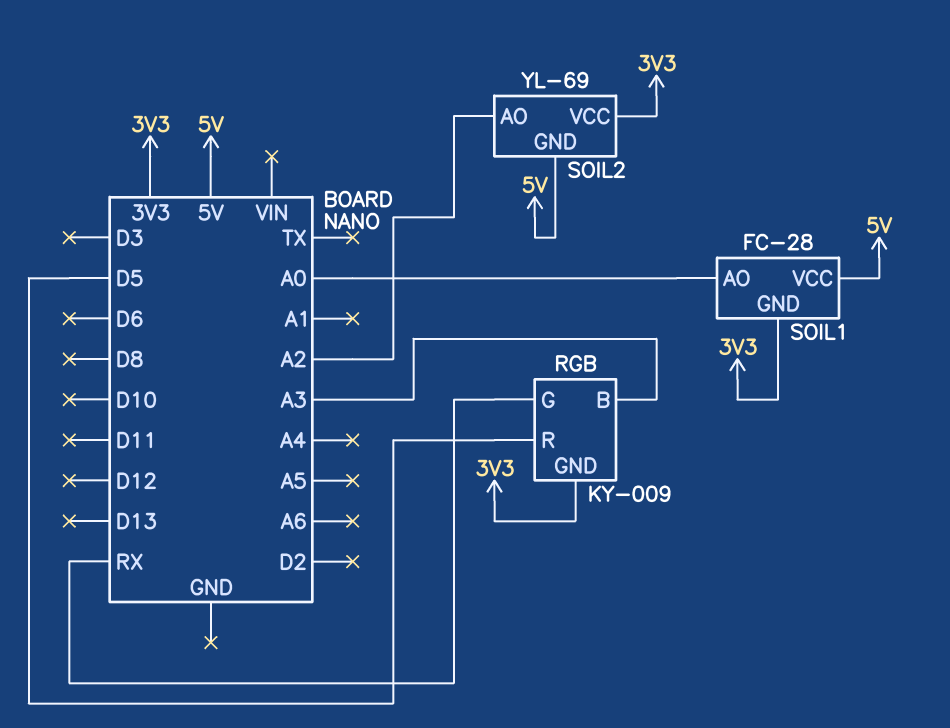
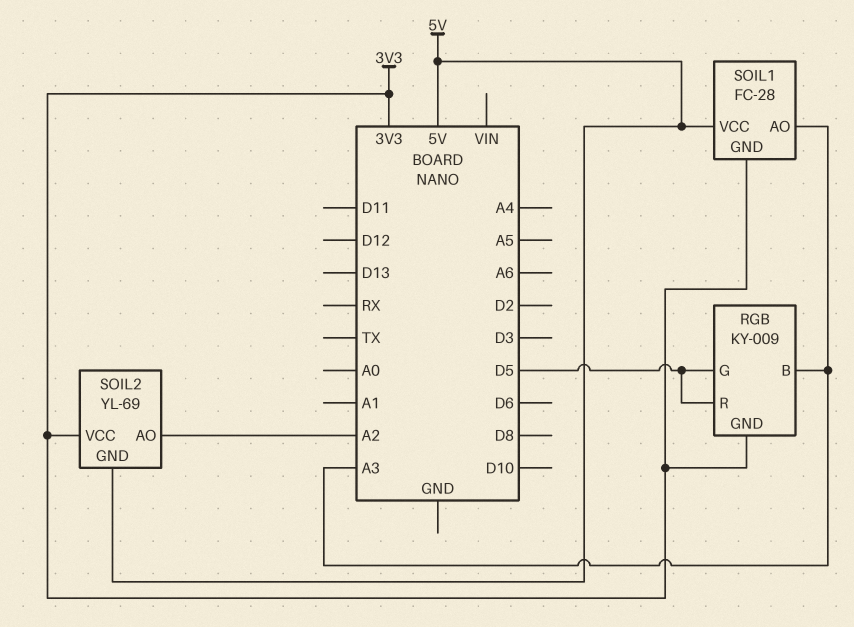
RGB pin G: RX -> D5
SOIL1 pin AO: A0 -> A3

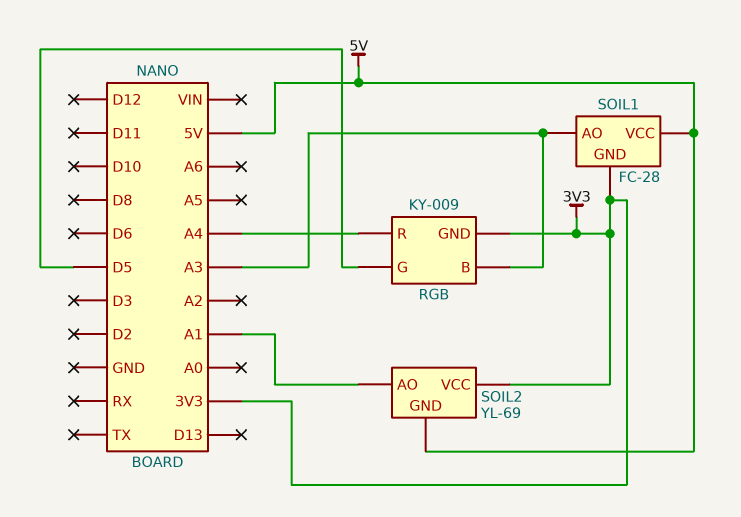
RGB pin R: D5 -> A4
SOIL2 pin AO: A2 -> A1

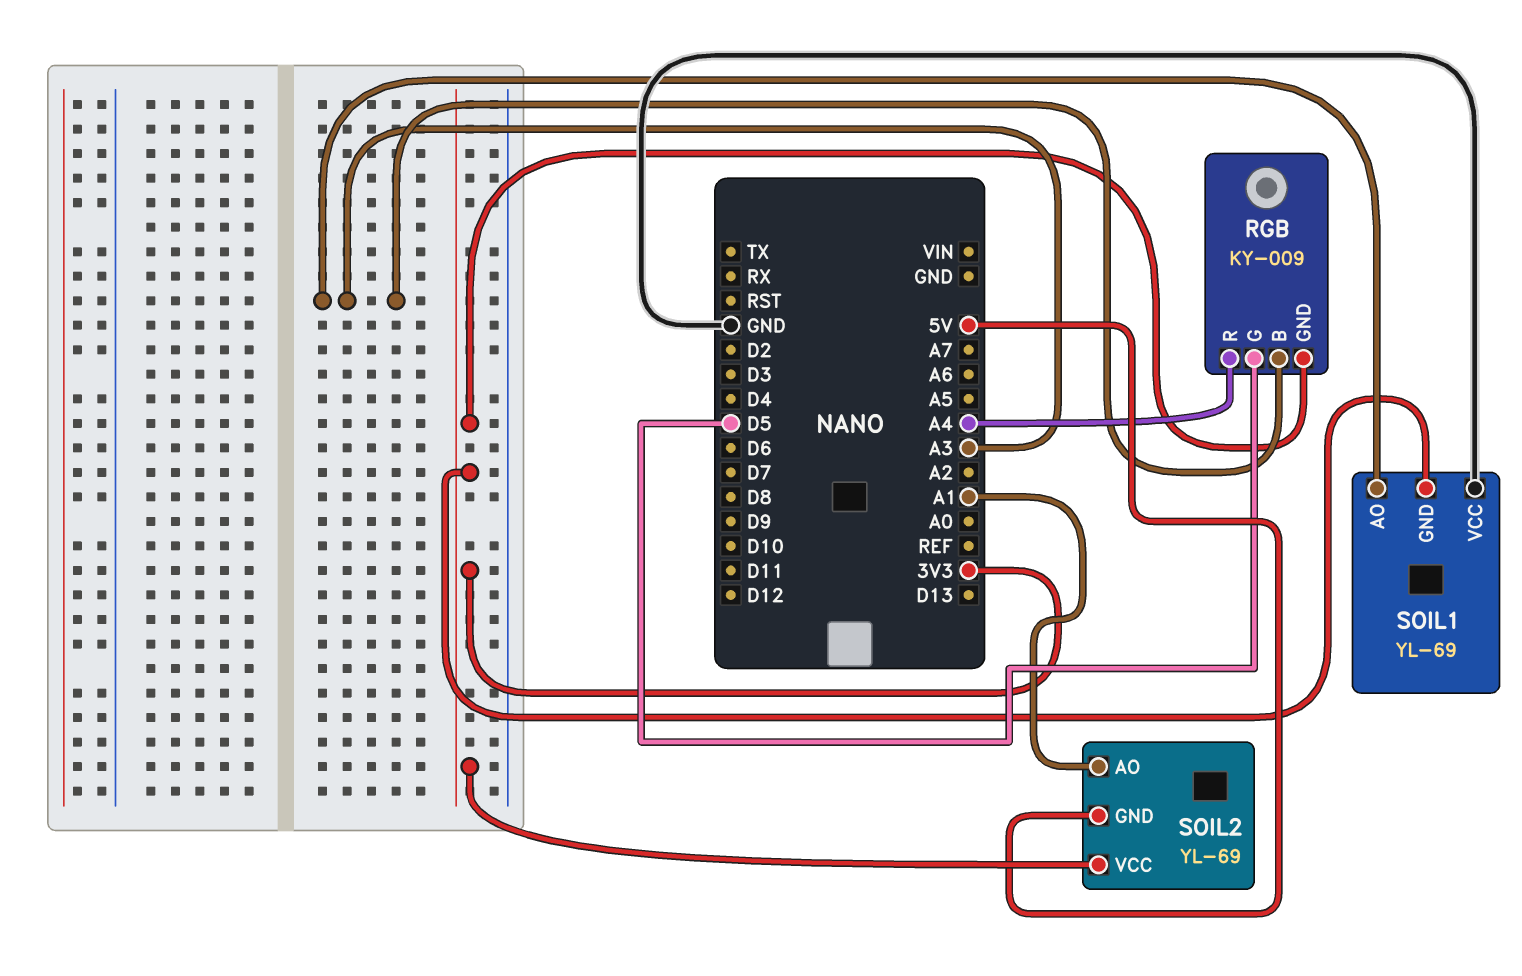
SOIL1: FC-28 -> YL-69
SOIL1 pin VCC: 5V -> GND

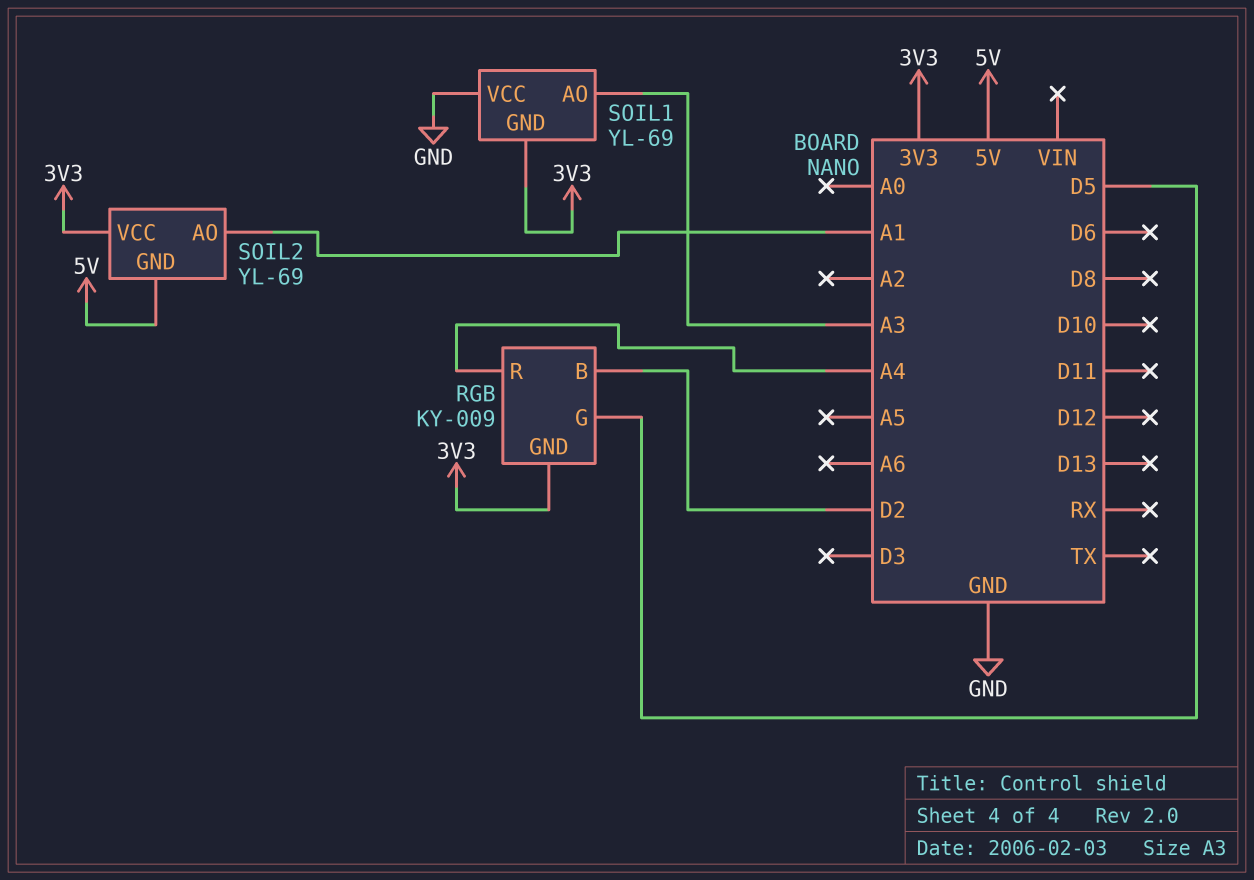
RGB pin B: A3 -> D2

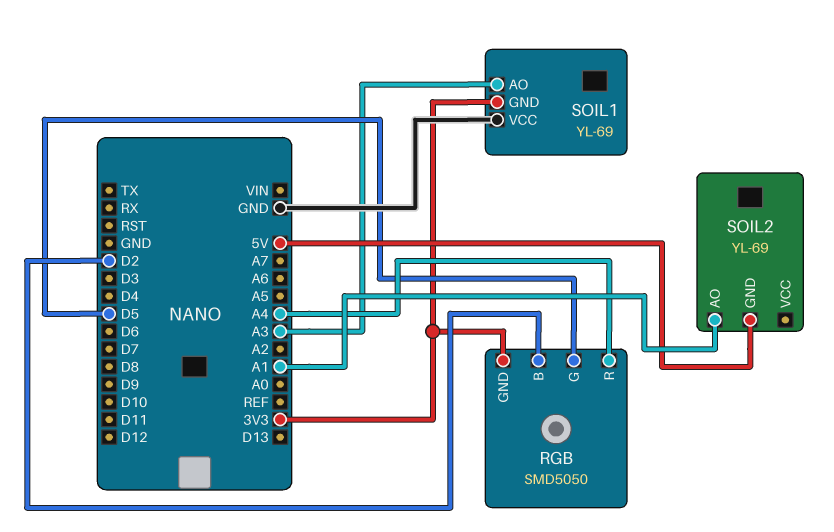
RGB: KY-009 -> SMD5050
SOIL2 pin VCC: 3V3 -> none

